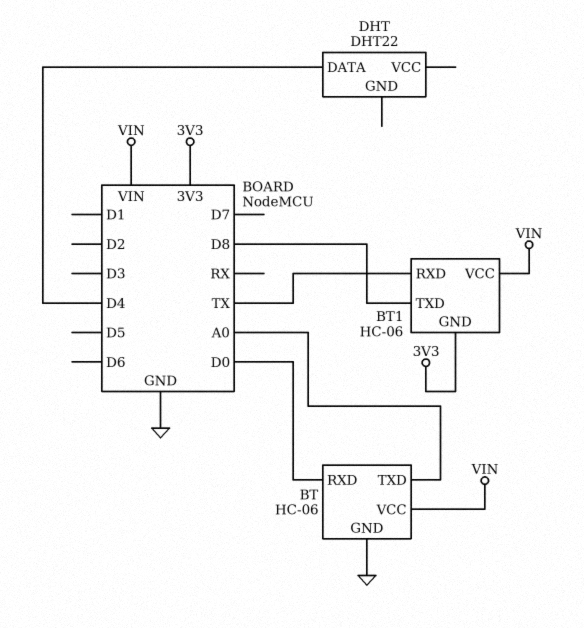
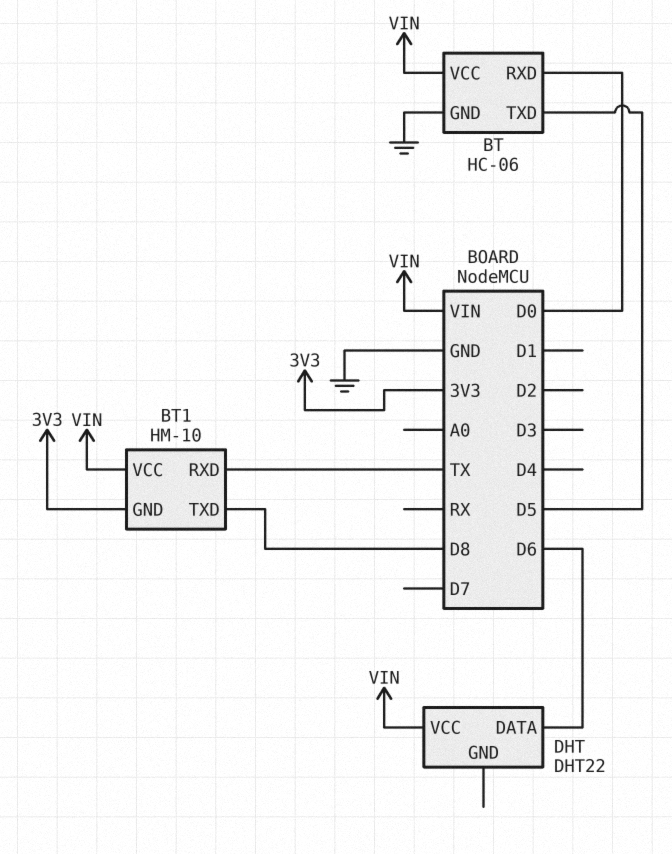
BT pin TXD: A0 -> D5
BT1: HC-06 -> HM-10
DHT pin DATA: D4 -> D6
DHT pin VCC: none -> VIN

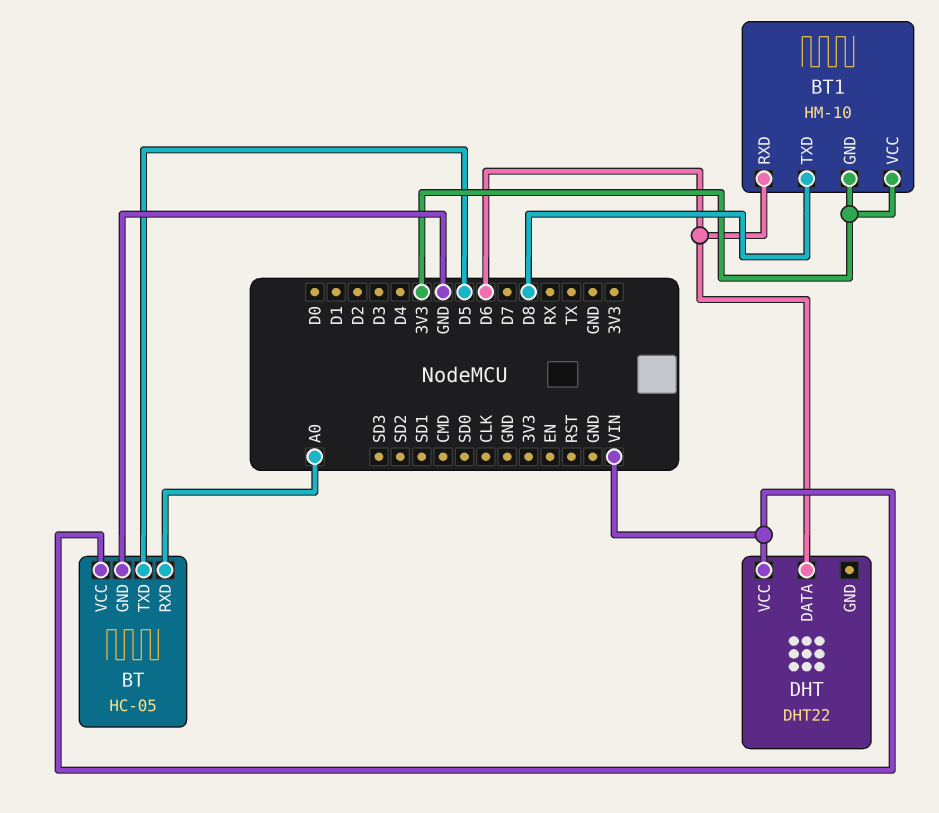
BT: HC-06 -> HC-05
BT pin RXD: D0 -> A0
BT1 pin RXD: TX -> D6
BT1 pin VCC: VIN -> 3V3

